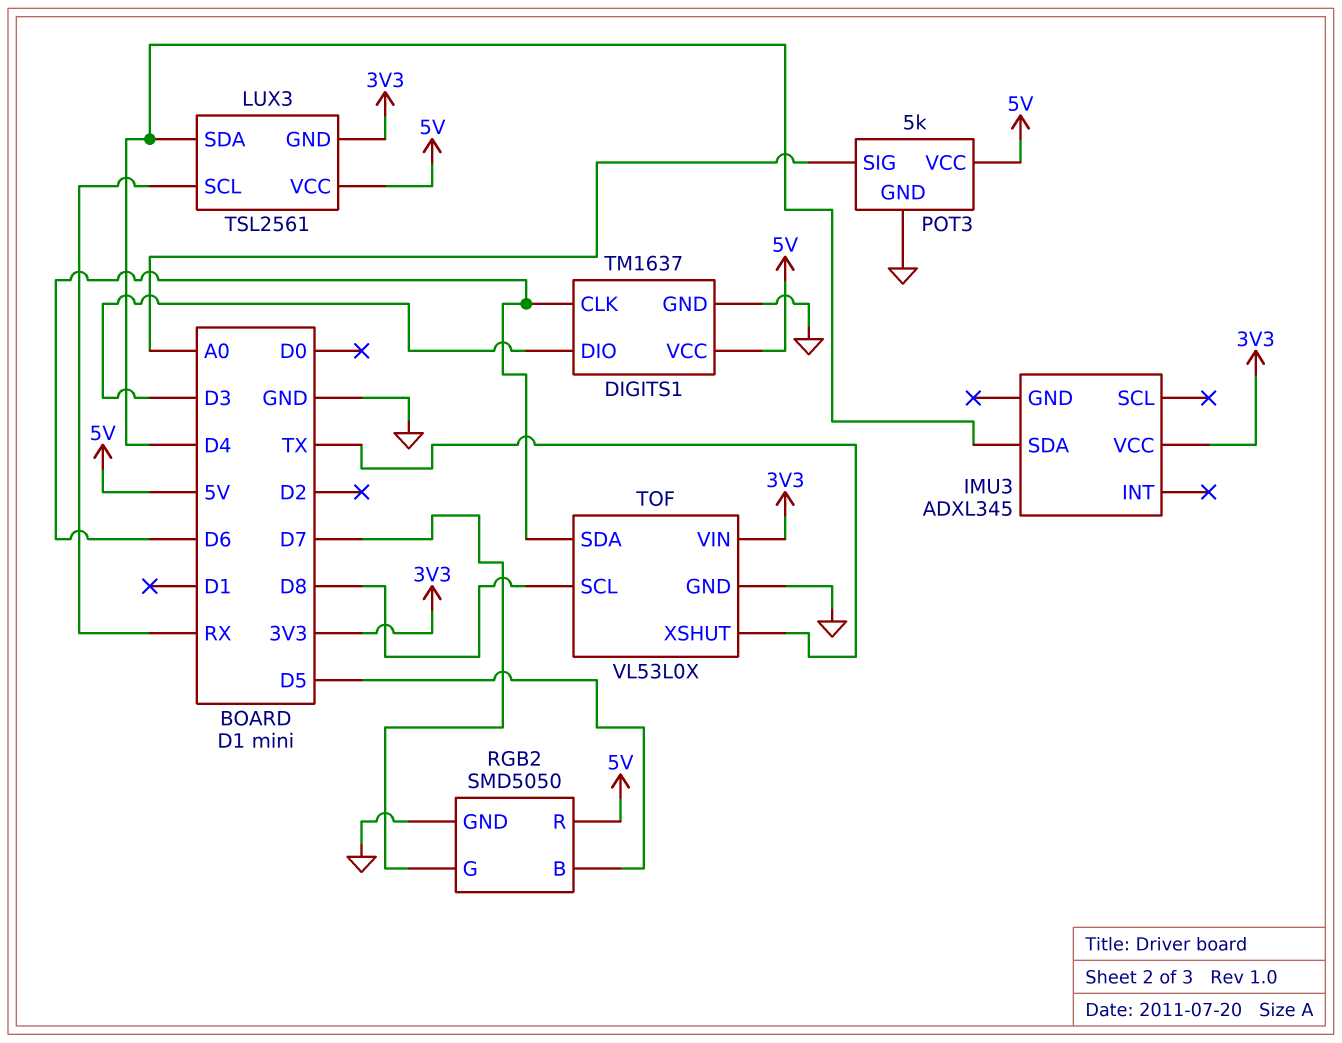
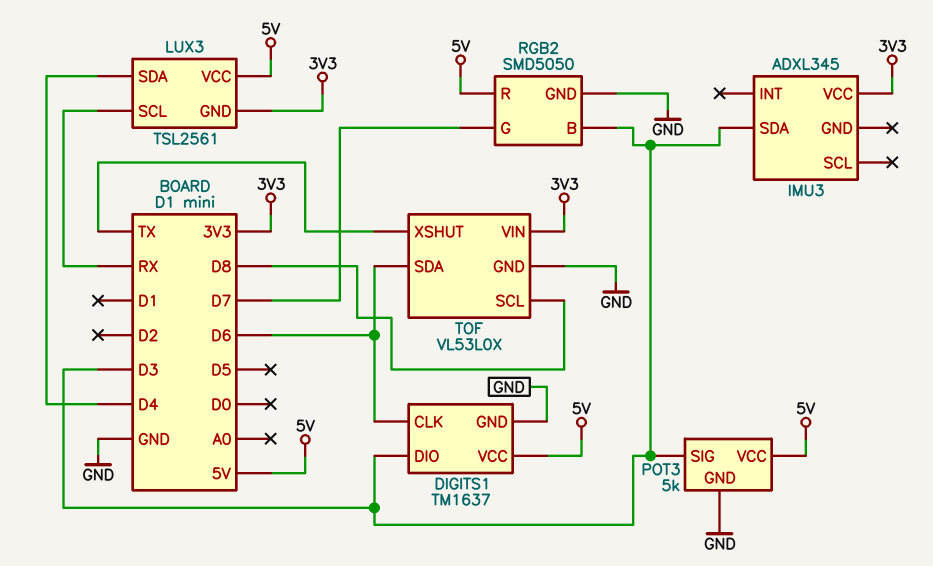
IMU3 pin SDA: D4 -> D3
POT3 pin SIG: A0 -> D3
RGB2 pin B: D5 -> D3

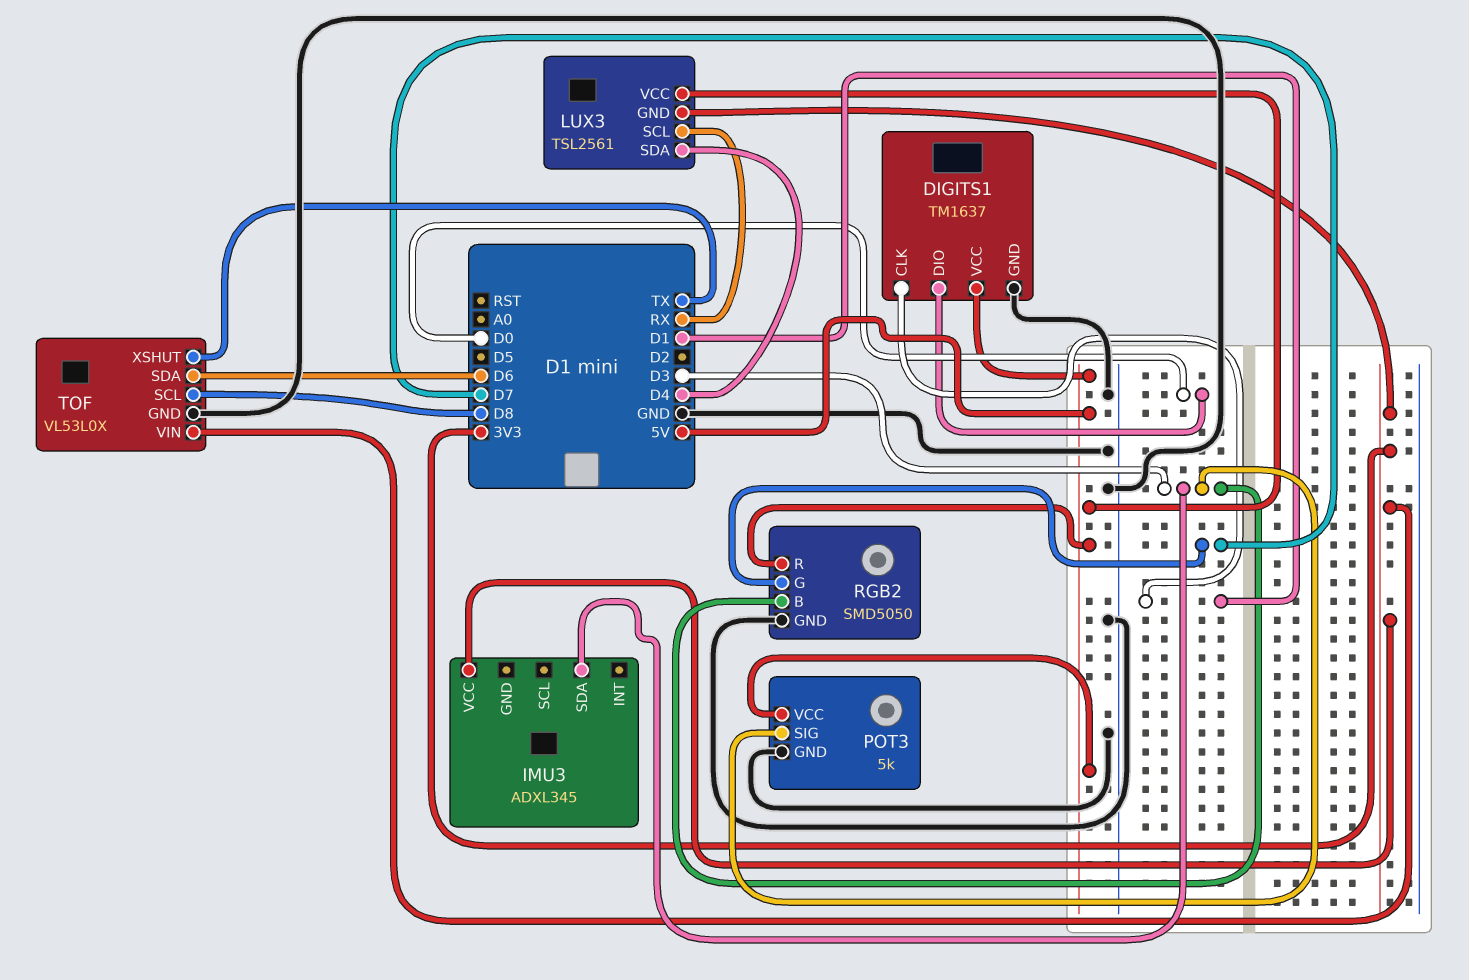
DIGITS1 pin CLK: D6 -> D1
DIGITS1 pin DIO: D3 -> D0

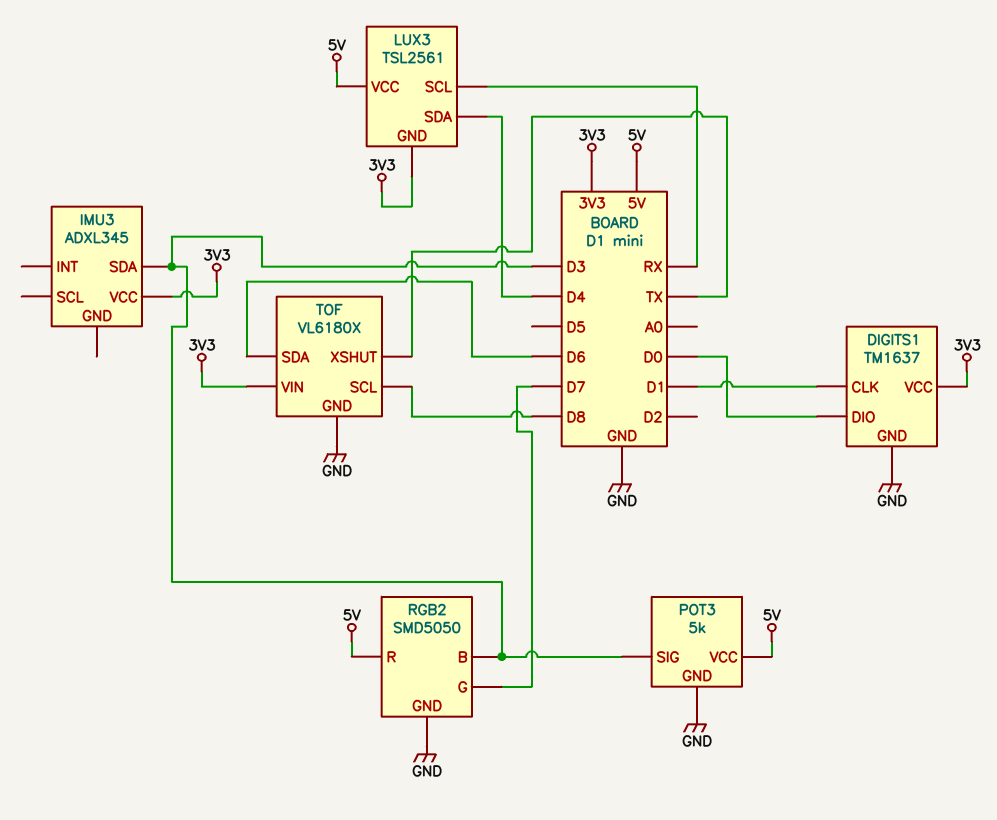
DIGITS1 pin VCC: 5V -> 3V3
TOF: VL53L0X -> VL6180X

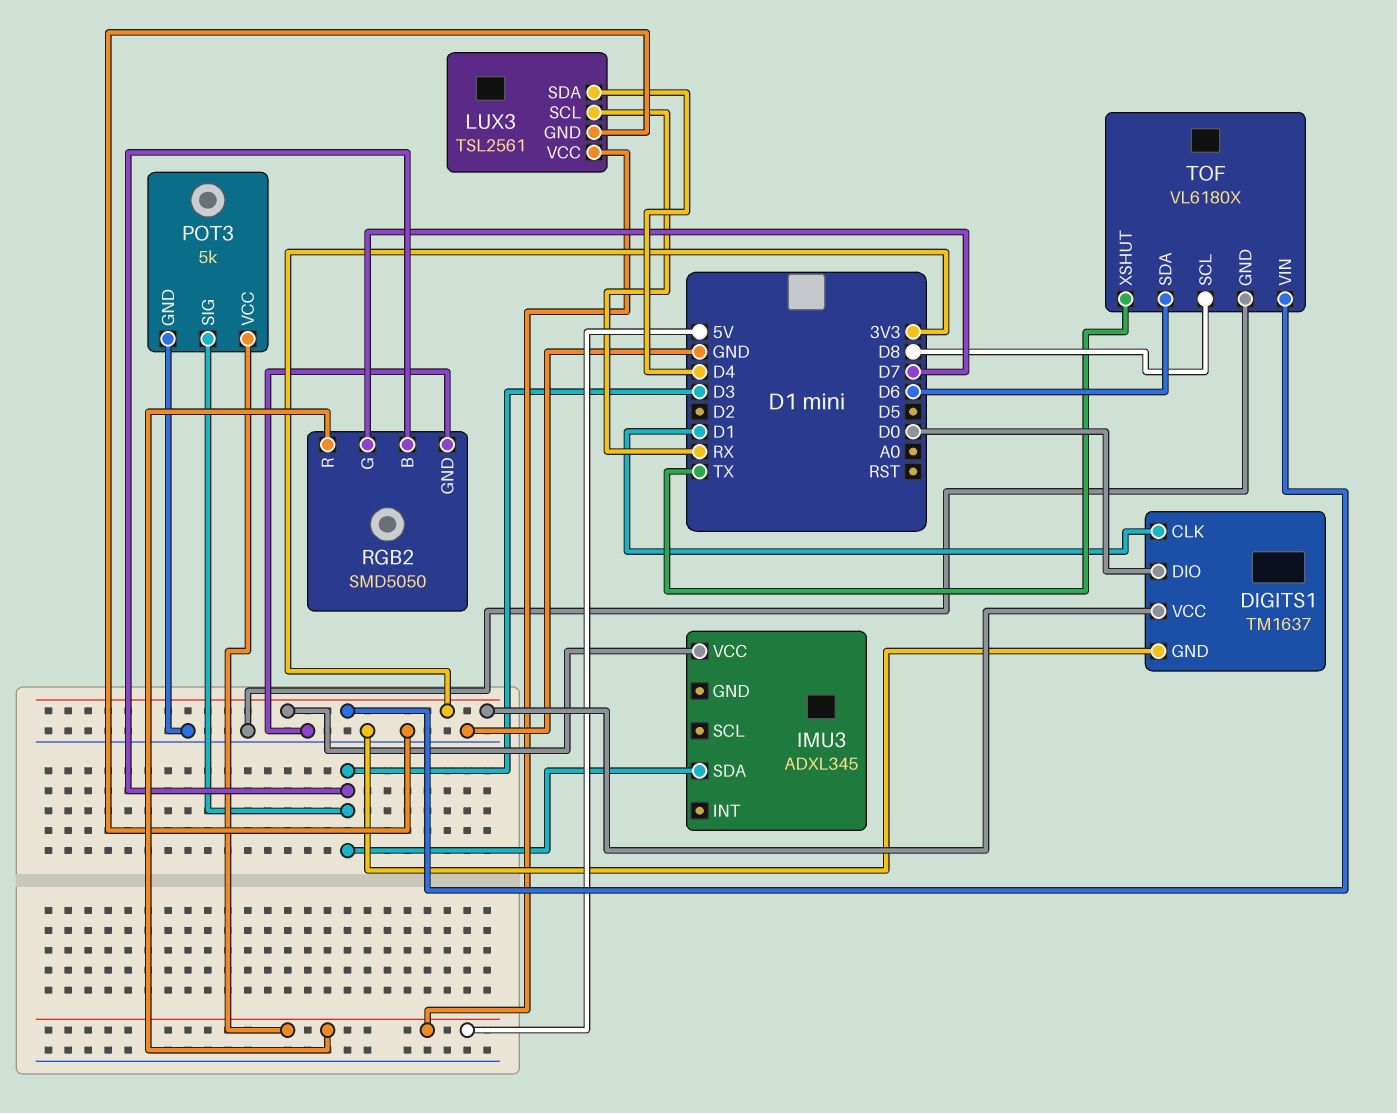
LUX3 pin GND: 3V3 -> GND

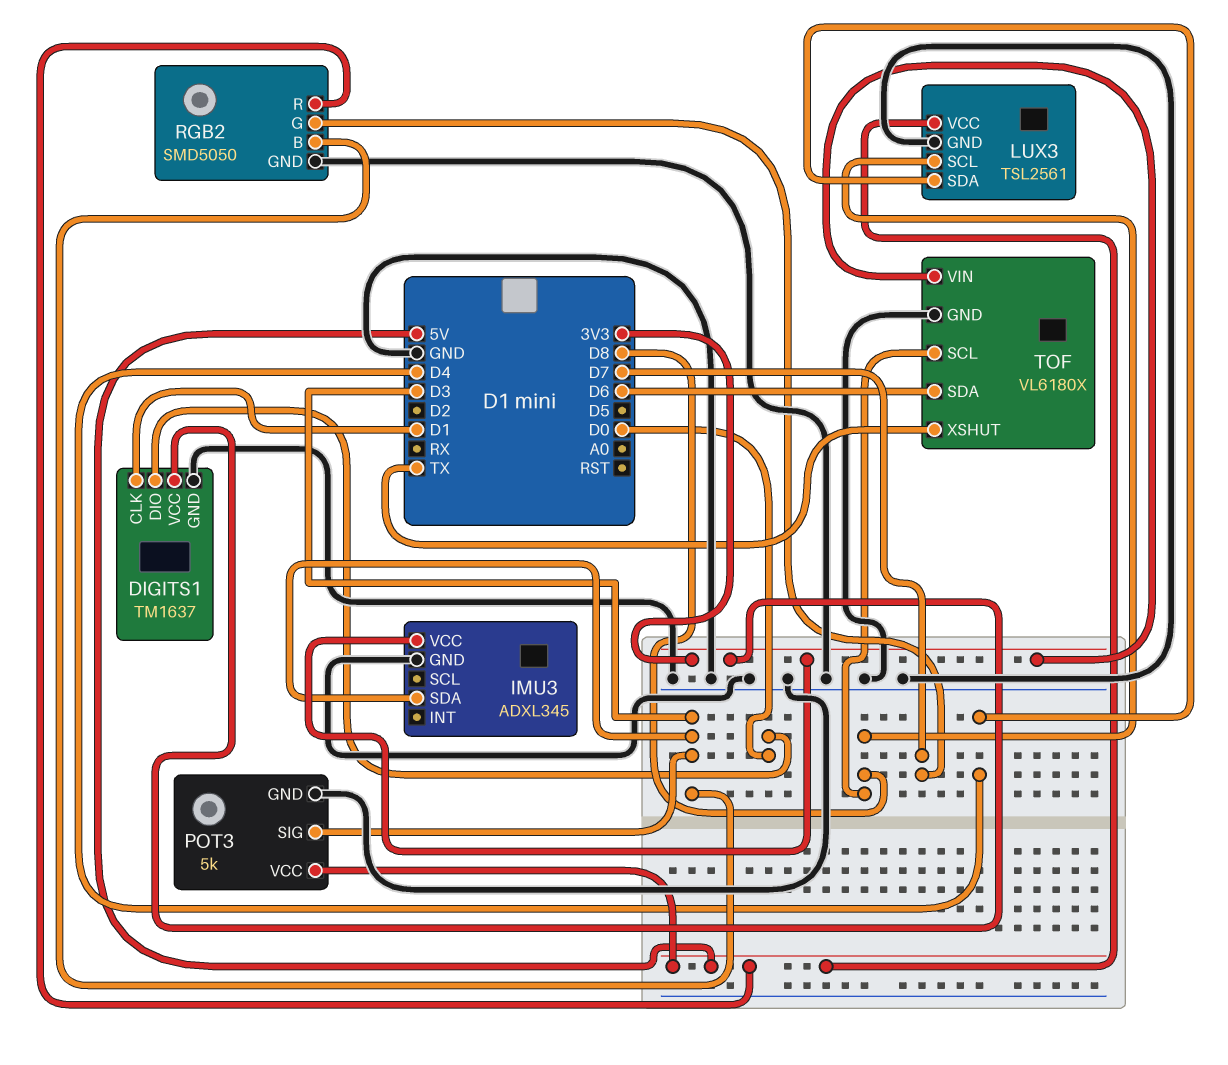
IMU3 pin GND: none -> GND
LUX3 pin SCL: RX -> D8

